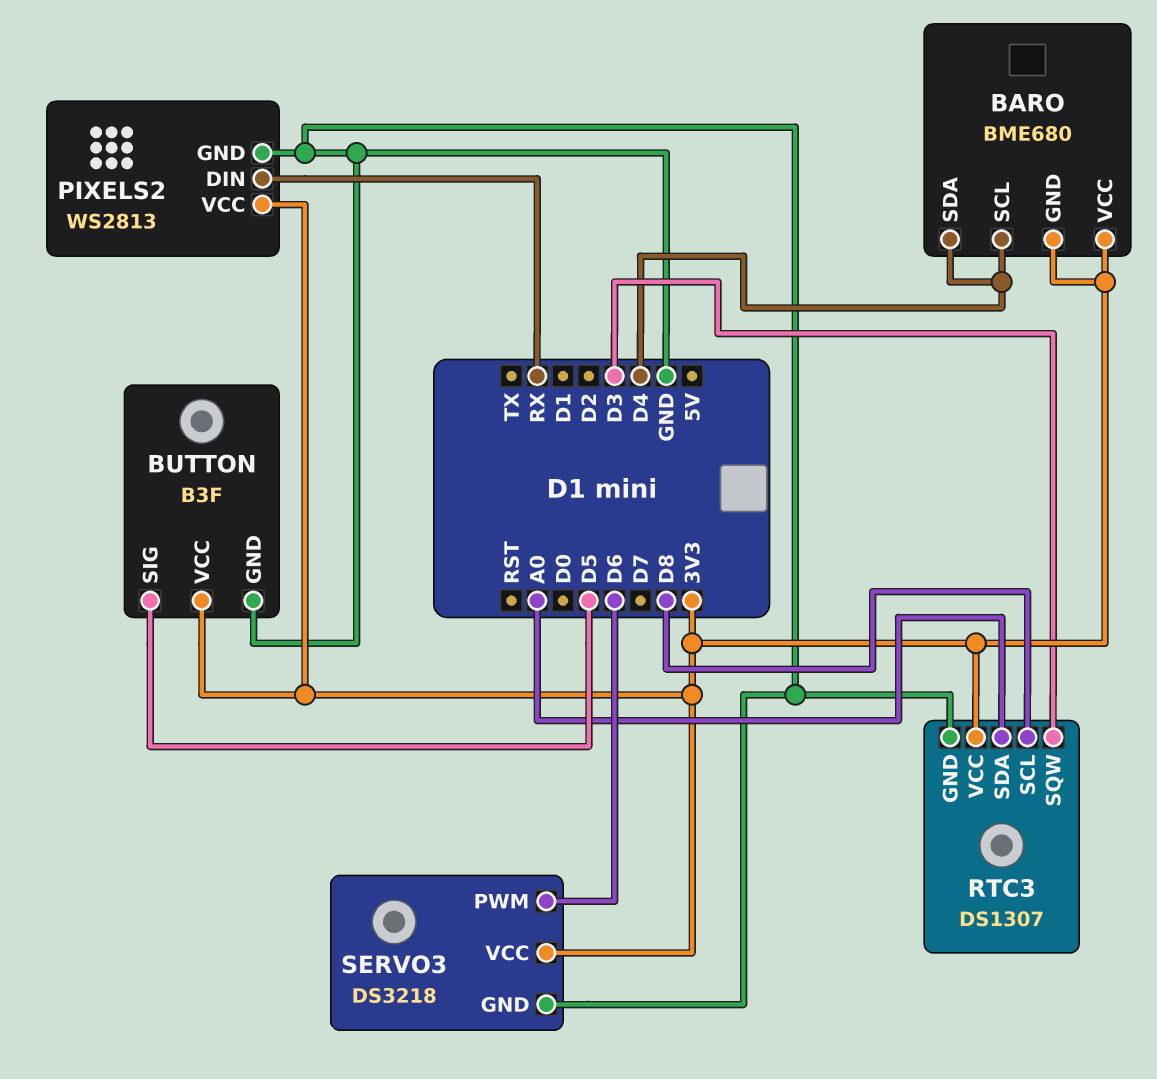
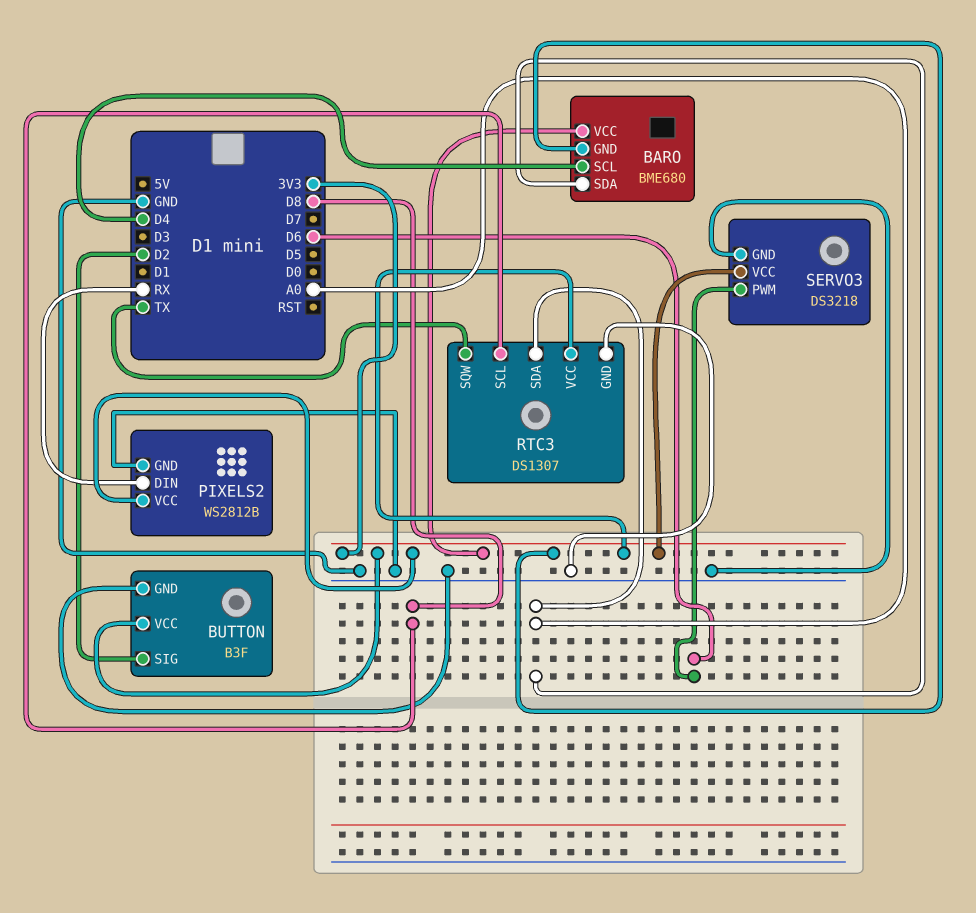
BARO pin SDA: D4 -> A0
BUTTON pin SIG: D5 -> D2
PIXELS2: WS2813 -> WS2812B
RTC3 pin SQW: D3 -> TX

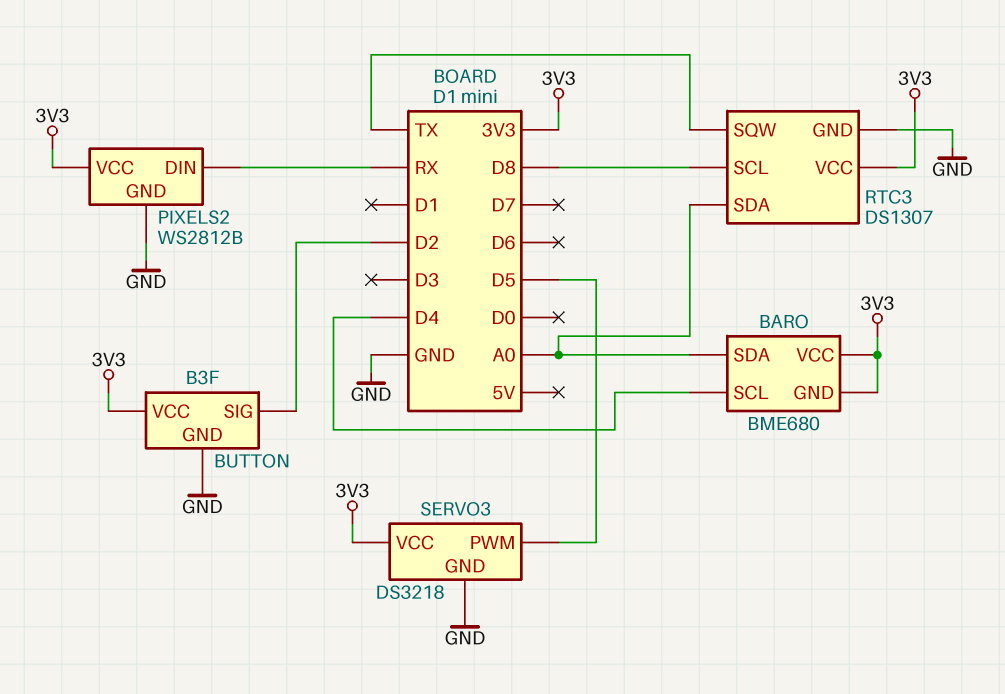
SERVO3 pin PWM: D6 -> D5

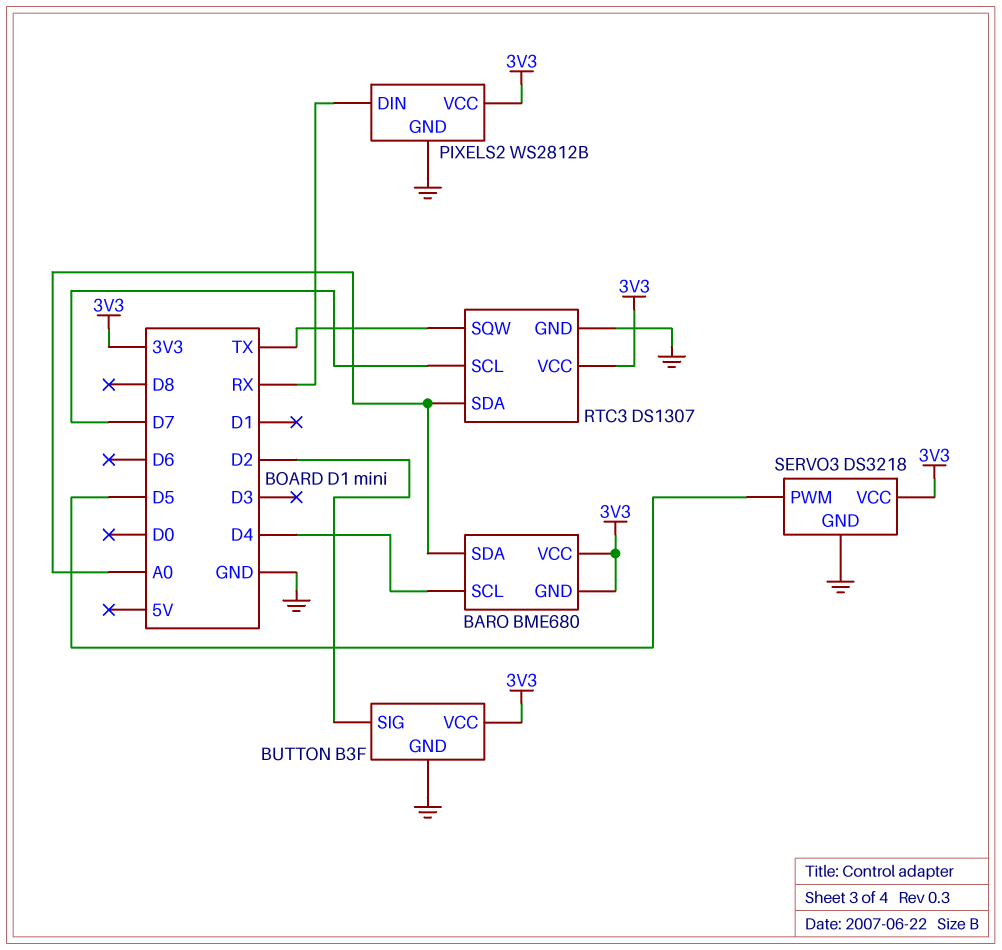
RTC3 pin SCL: D8 -> D7

